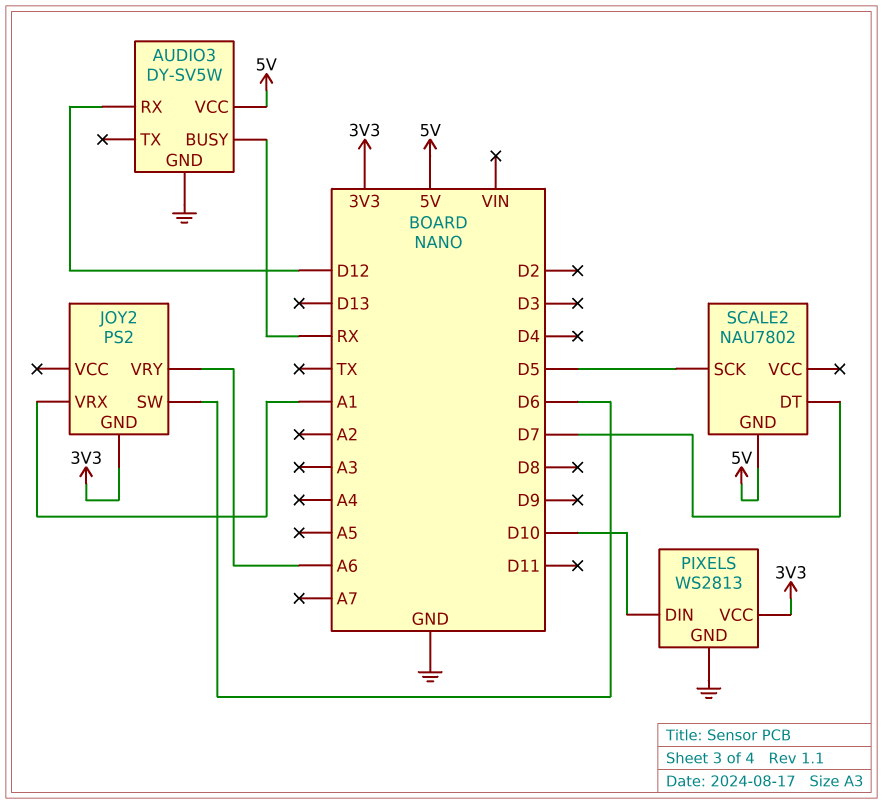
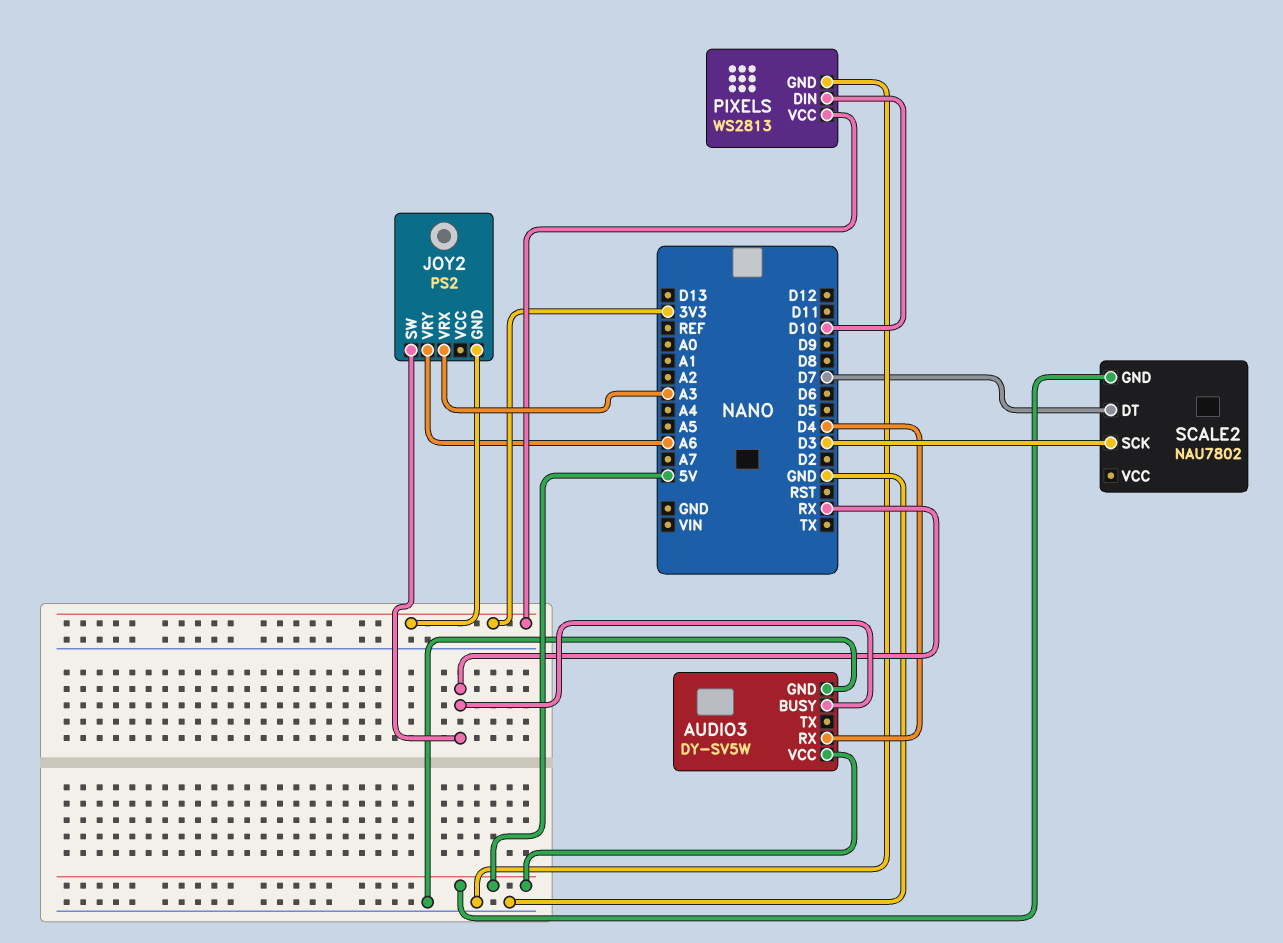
AUDIO3 pin RX: D12 -> D4
JOY2 pin SW: D6 -> RX
JOY2 pin VRX: A1 -> A3
SCALE2 pin SCK: D5 -> D3

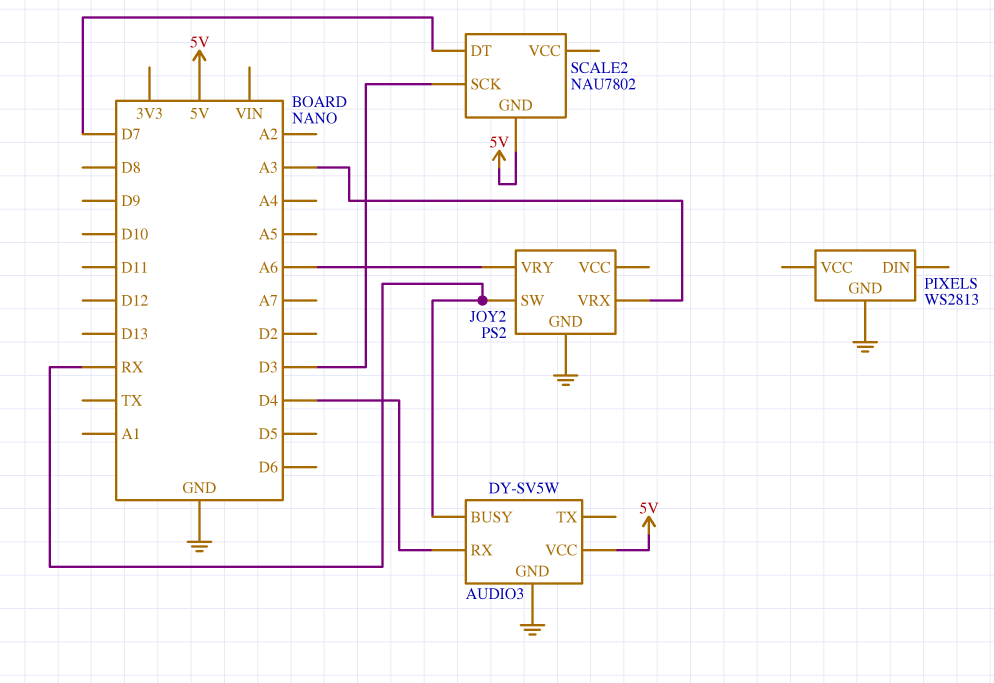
JOY2 pin GND: 3V3 -> GND
PIXELS pin DIN: D10 -> none
PIXELS pin VCC: 3V3 -> none

